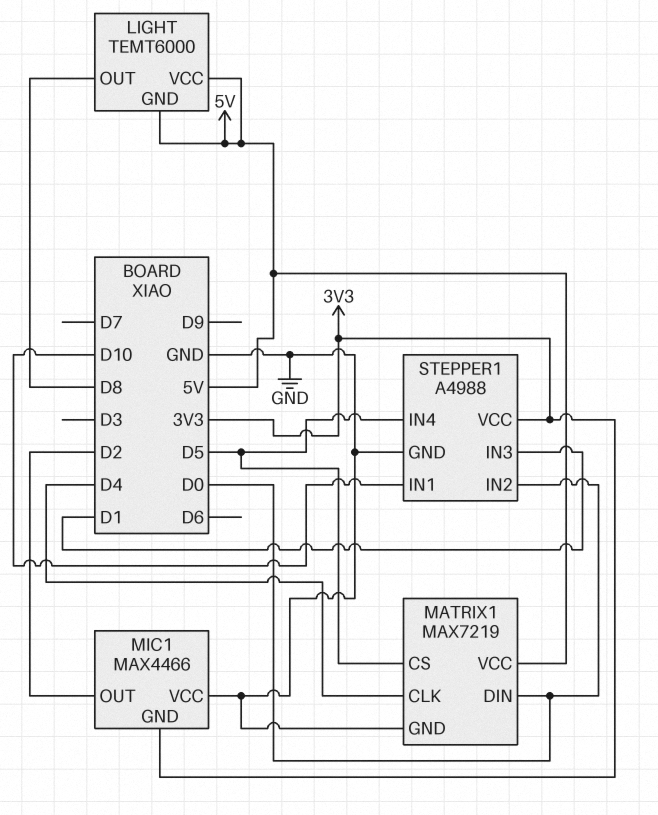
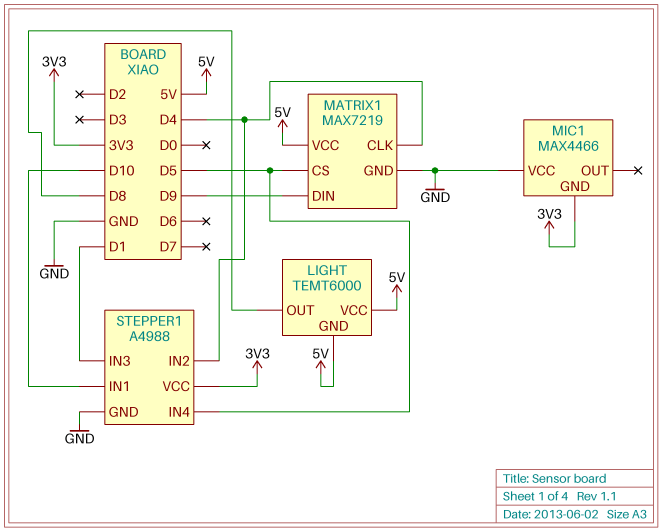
MATRIX1 pin DIN: D0 -> D9
MIC1 pin OUT: D2 -> none
STEPPER1 pin IN2: D0 -> D4

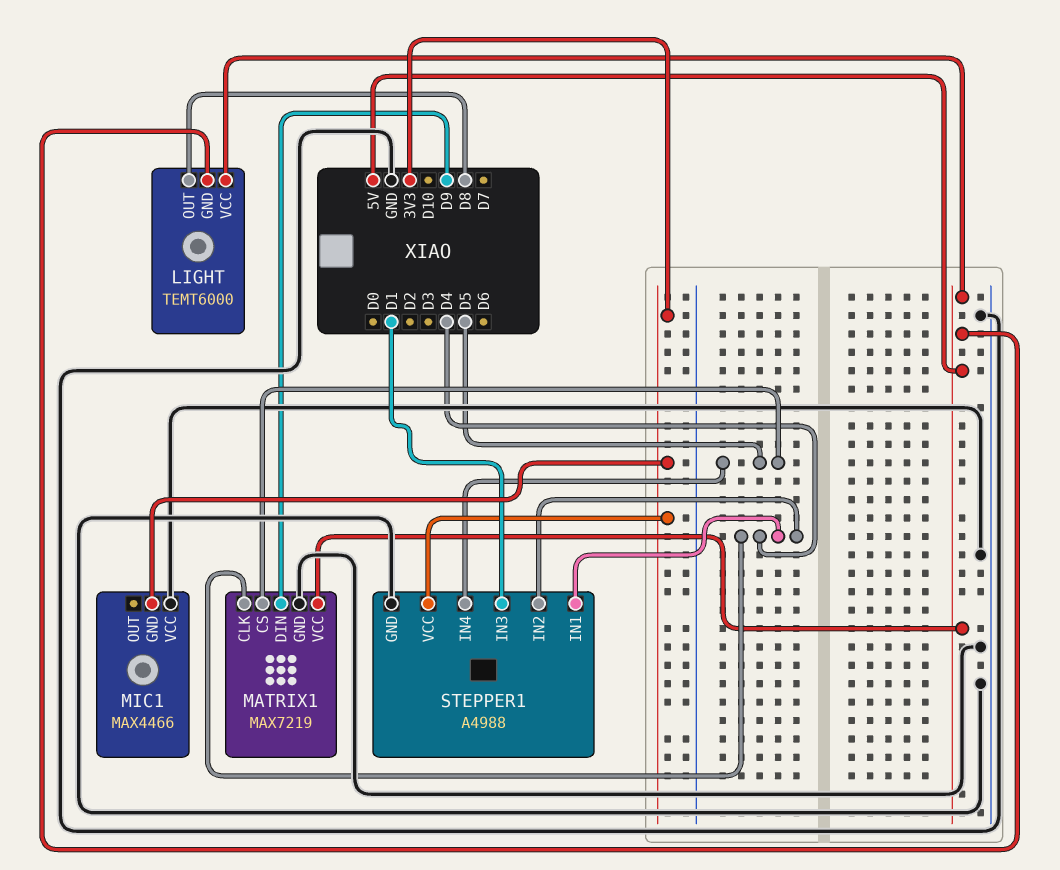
STEPPER1 pin IN1: D10 -> D4

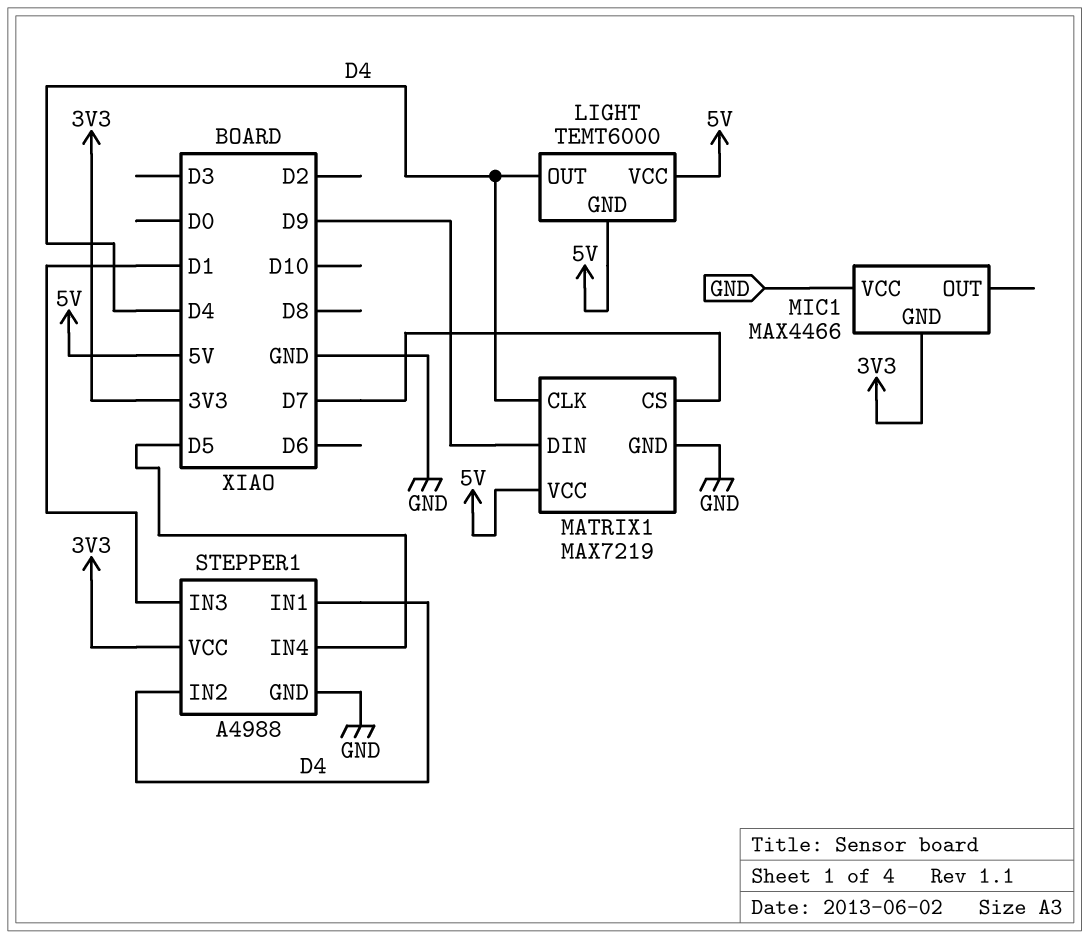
LIGHT pin OUT: D8 -> D4
MATRIX1 pin CS: D5 -> D7

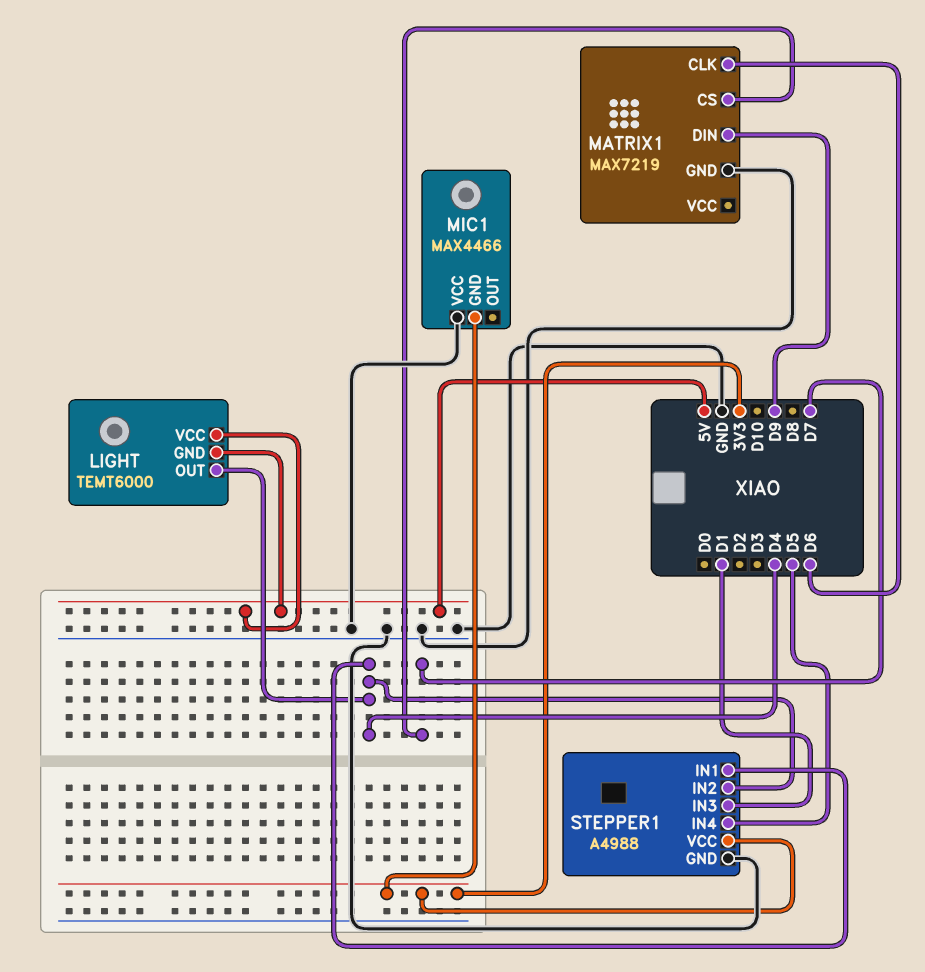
MATRIX1 pin CLK: D4 -> D6
MATRIX1 pin VCC: 5V -> none

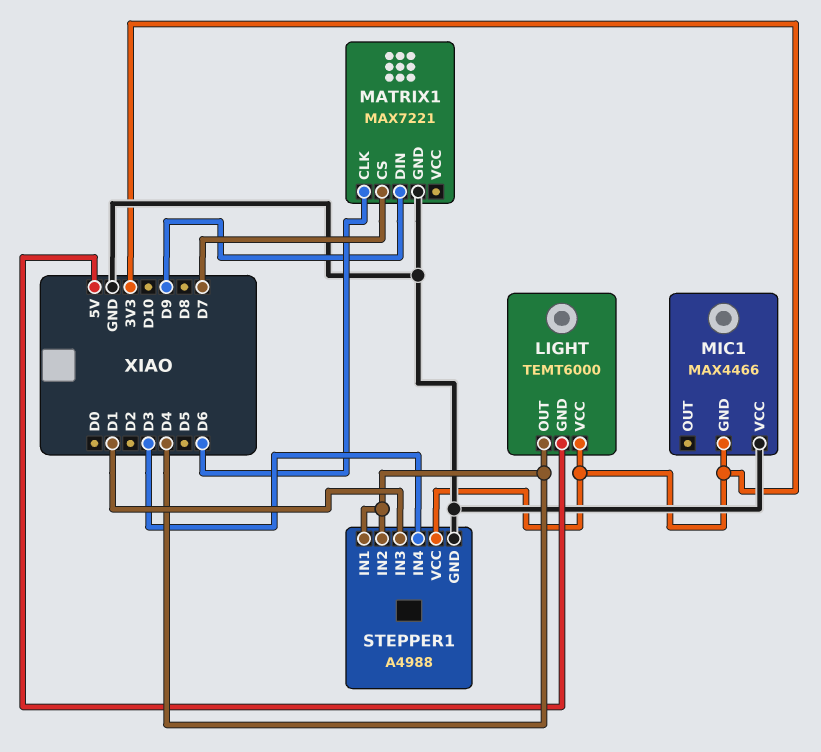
LIGHT pin VCC: 5V -> 3V3
MATRIX1: MAX7219 -> MAX7221
STEPPER1 pin IN4: D5 -> D3

